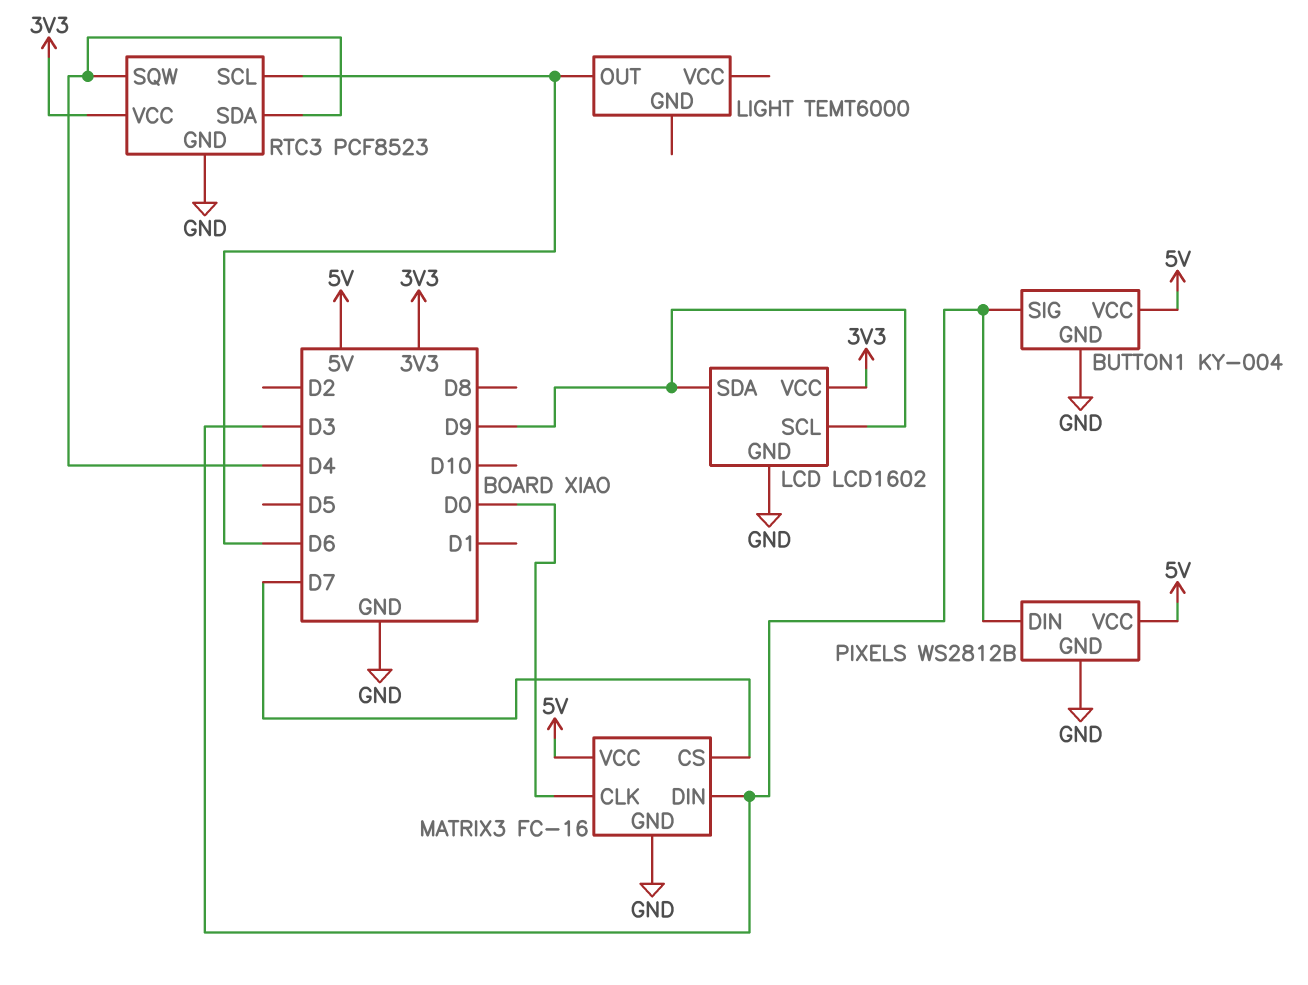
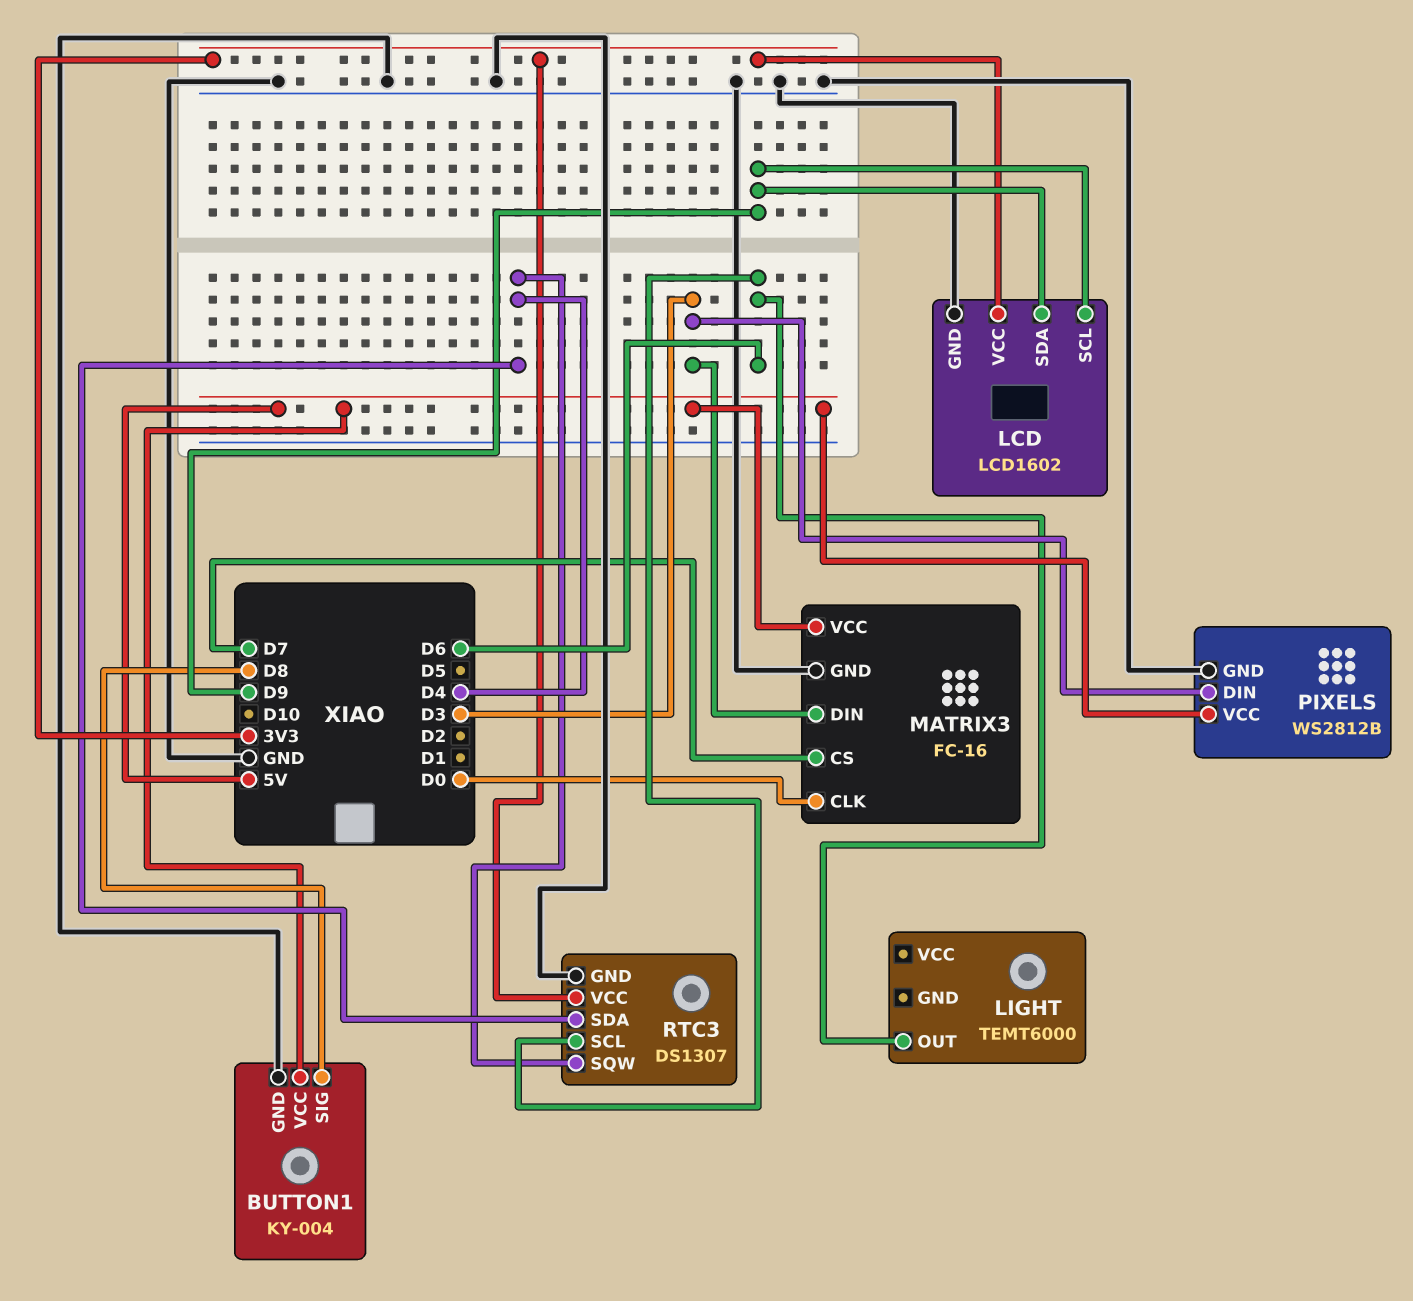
BUTTON1 pin SIG: D3 -> D8
RTC3: PCF8523 -> DS1307

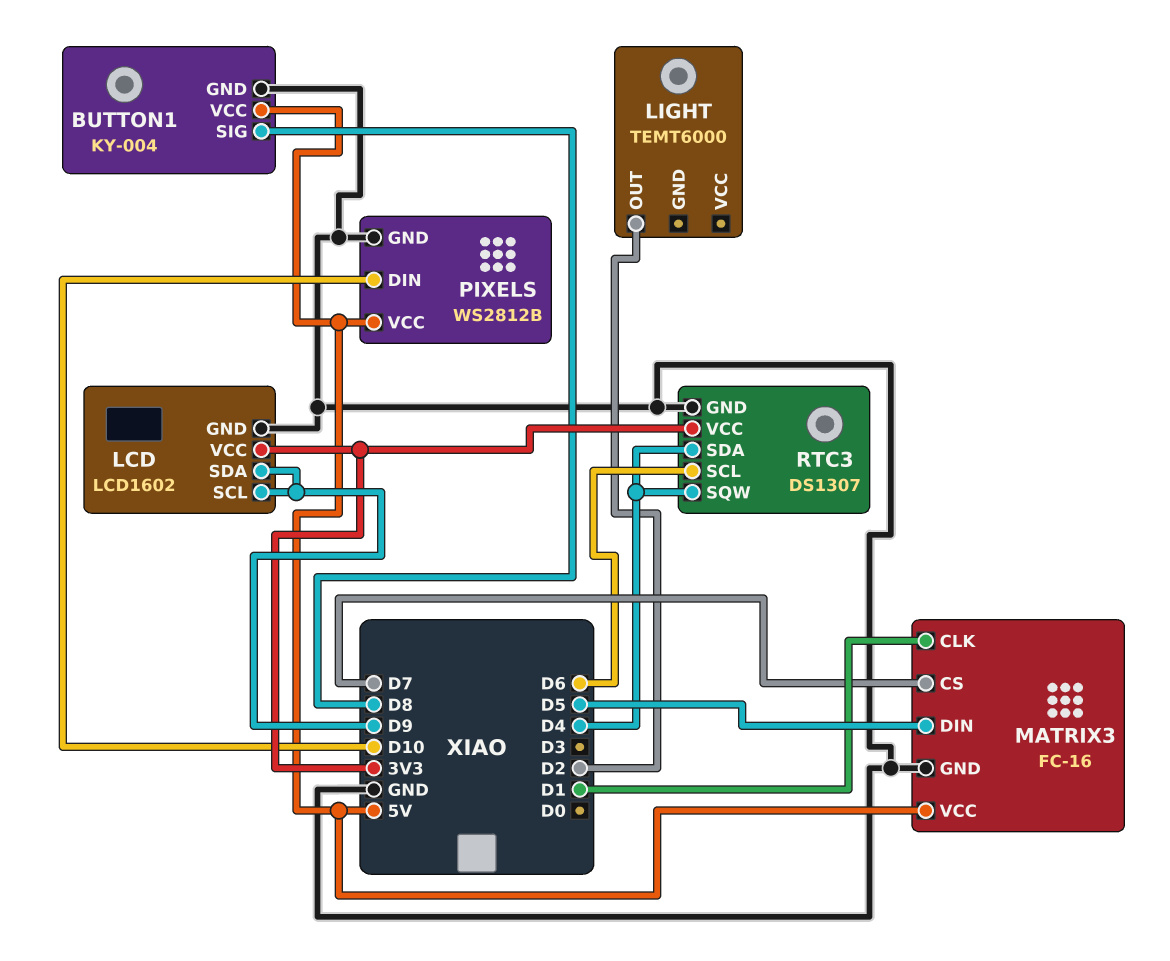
LIGHT pin OUT: D6 -> D2
MATRIX3 pin CLK: D0 -> D1
MATRIX3 pin DIN: D3 -> D5
PIXELS pin DIN: D3 -> D10

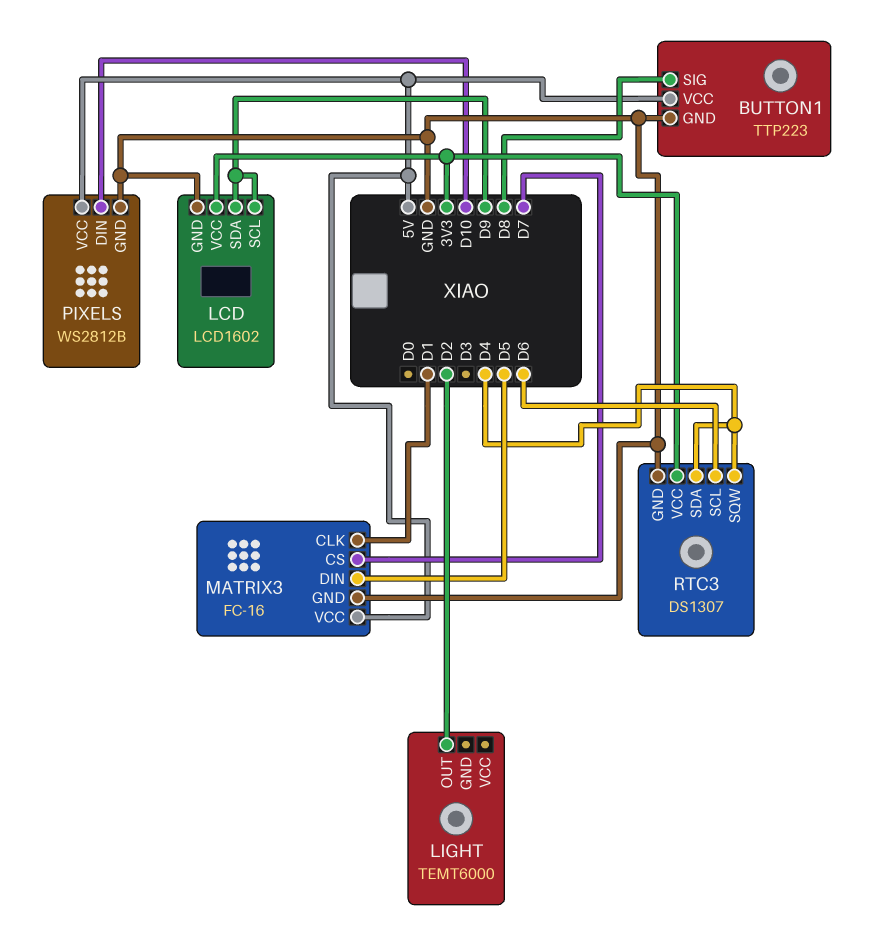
BUTTON1: KY-004 -> TTP223

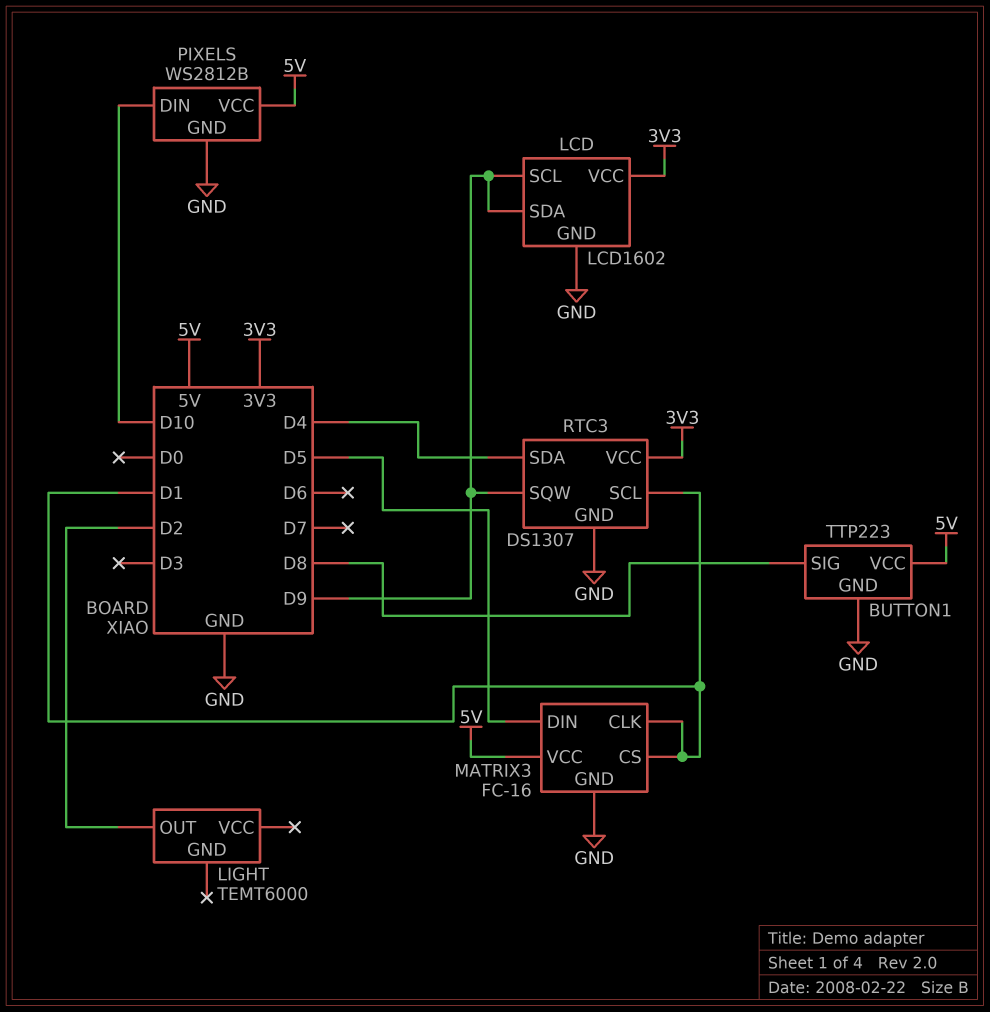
MATRIX3 pin CS: D7 -> D1
RTC3 pin SCL: D6 -> D1
RTC3 pin SQW: D4 -> D9

